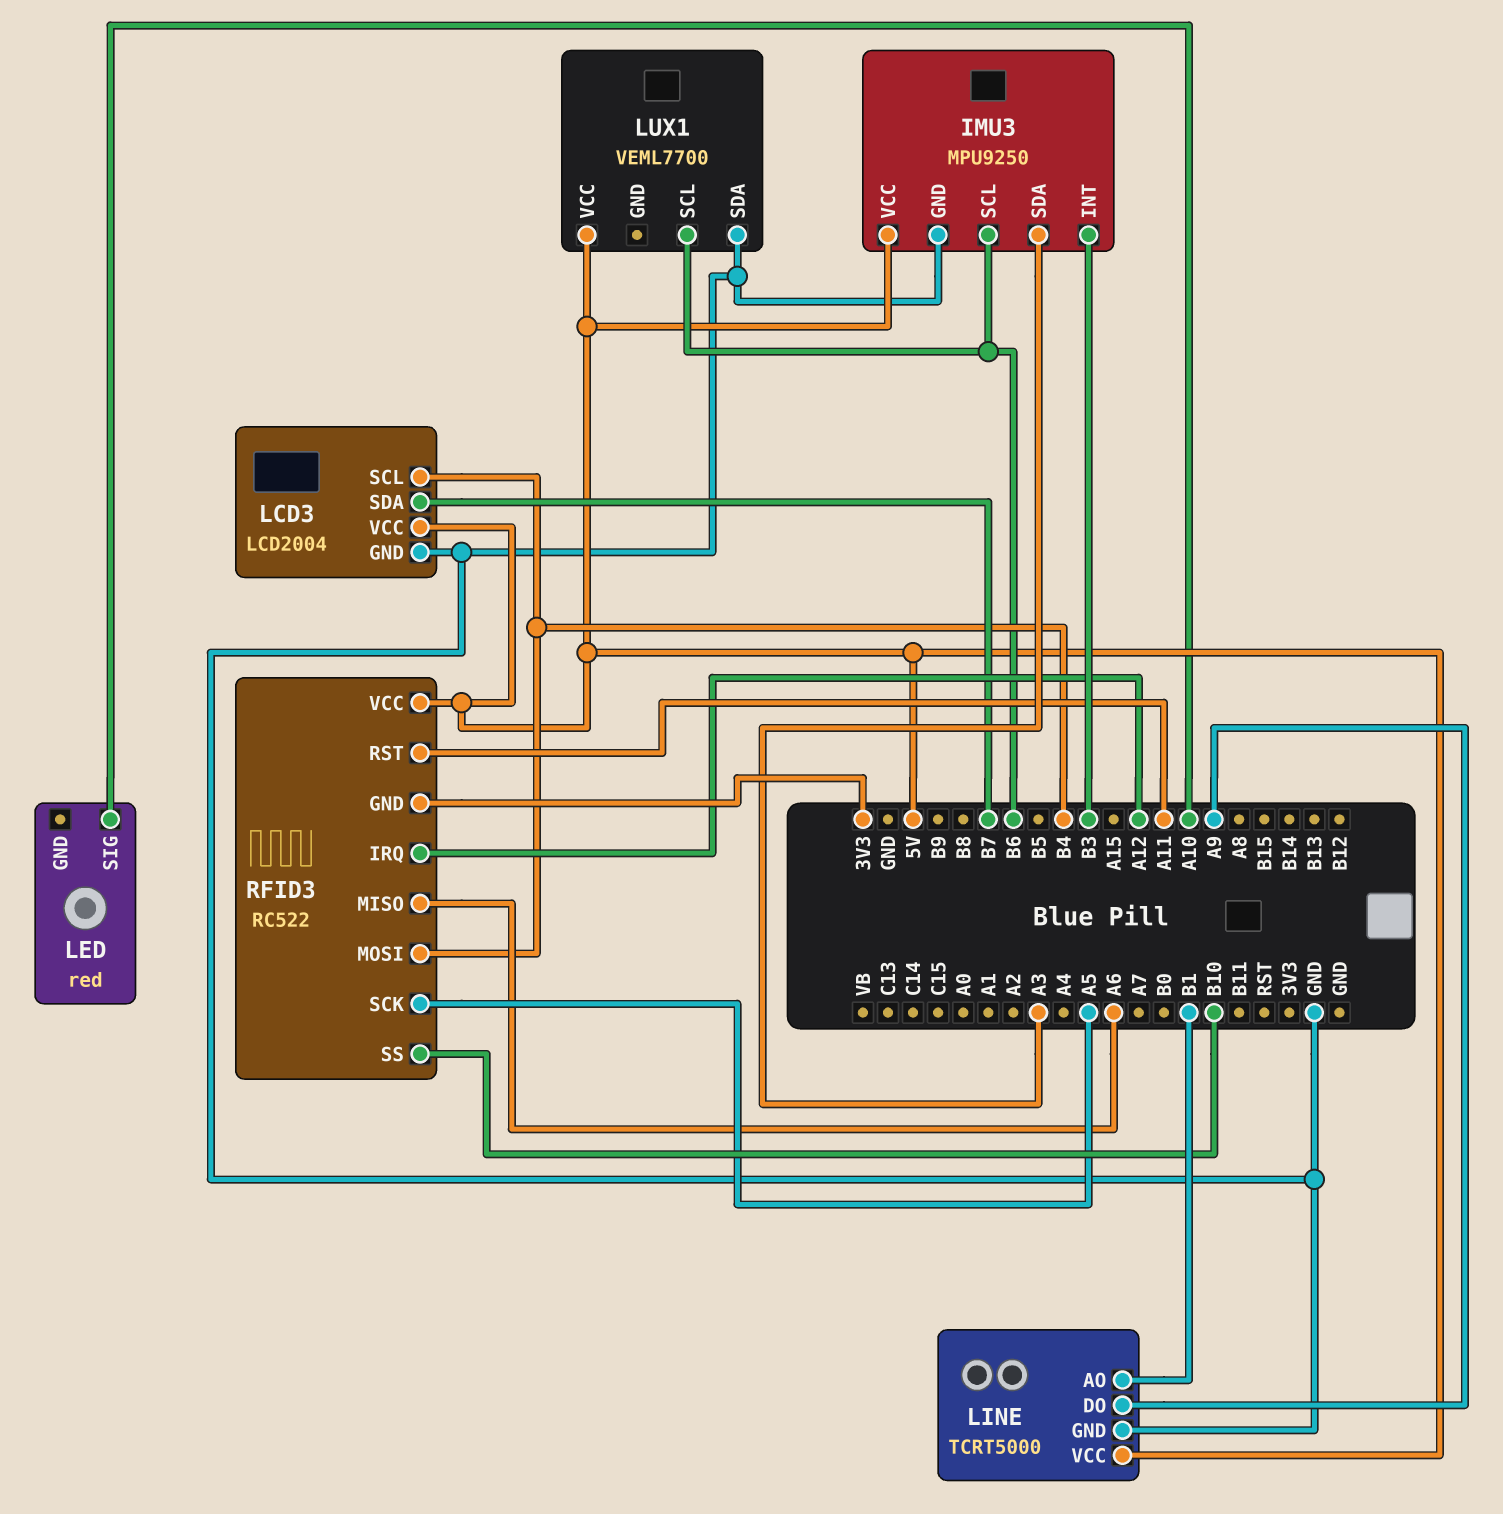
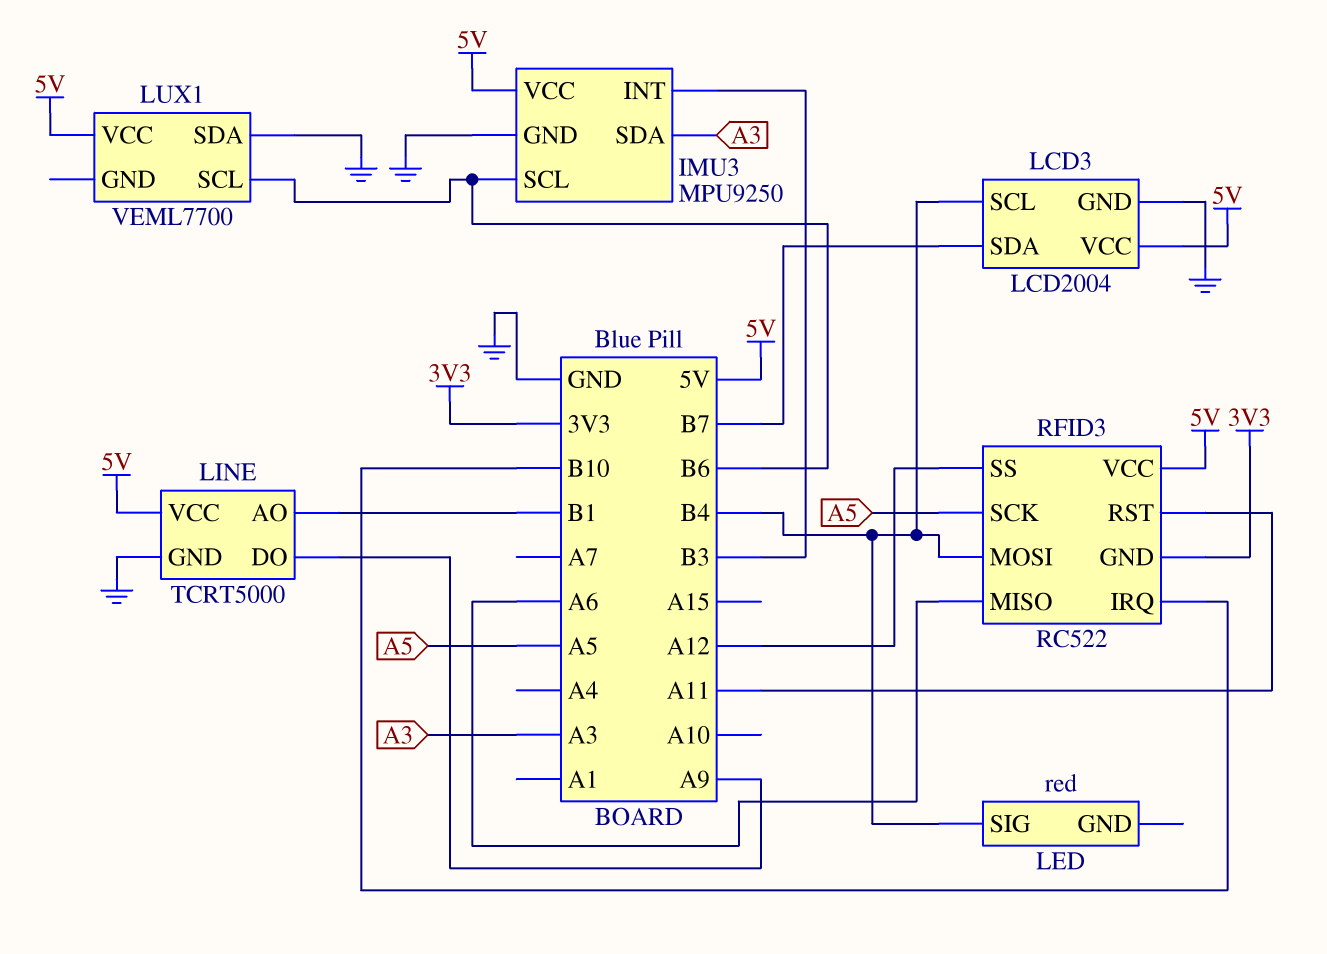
LED pin SIG: A10 -> B4
RFID3 pin IRQ: A12 -> B10
RFID3 pin SS: B10 -> A12

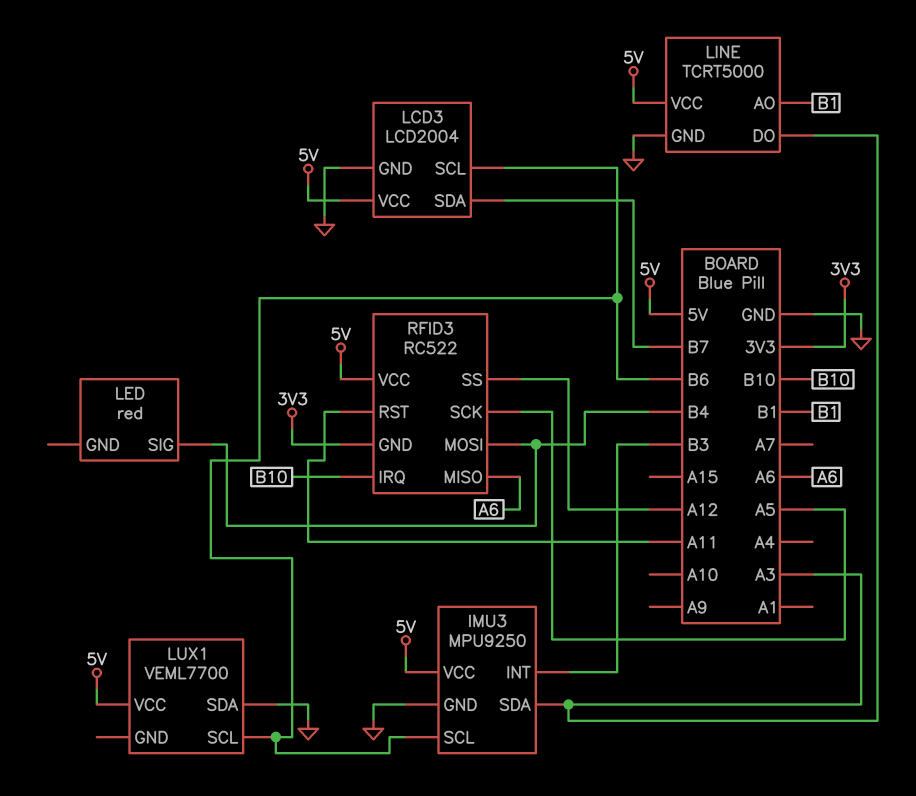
LCD3 pin SCL: B4 -> B6
LINE pin DO: A9 -> A3

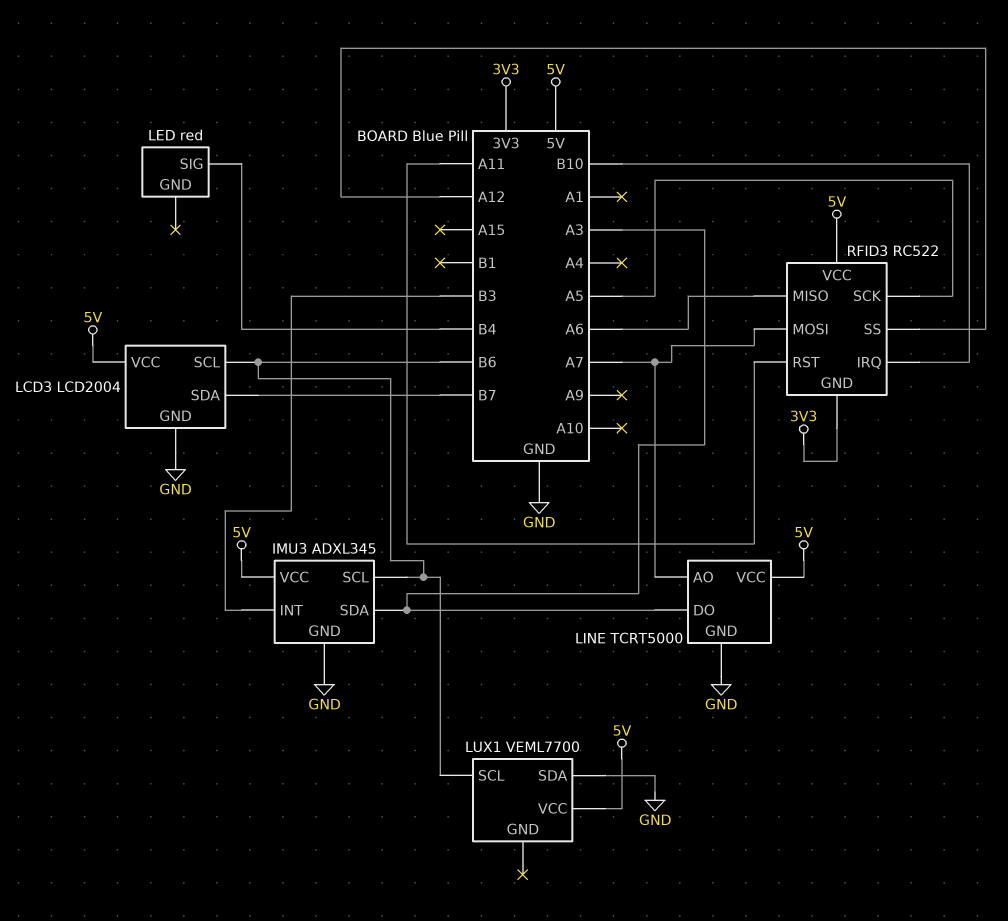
IMU3: MPU9250 -> ADXL345
LINE pin AO: B1 -> A7
RFID3 pin MOSI: B4 -> A7

